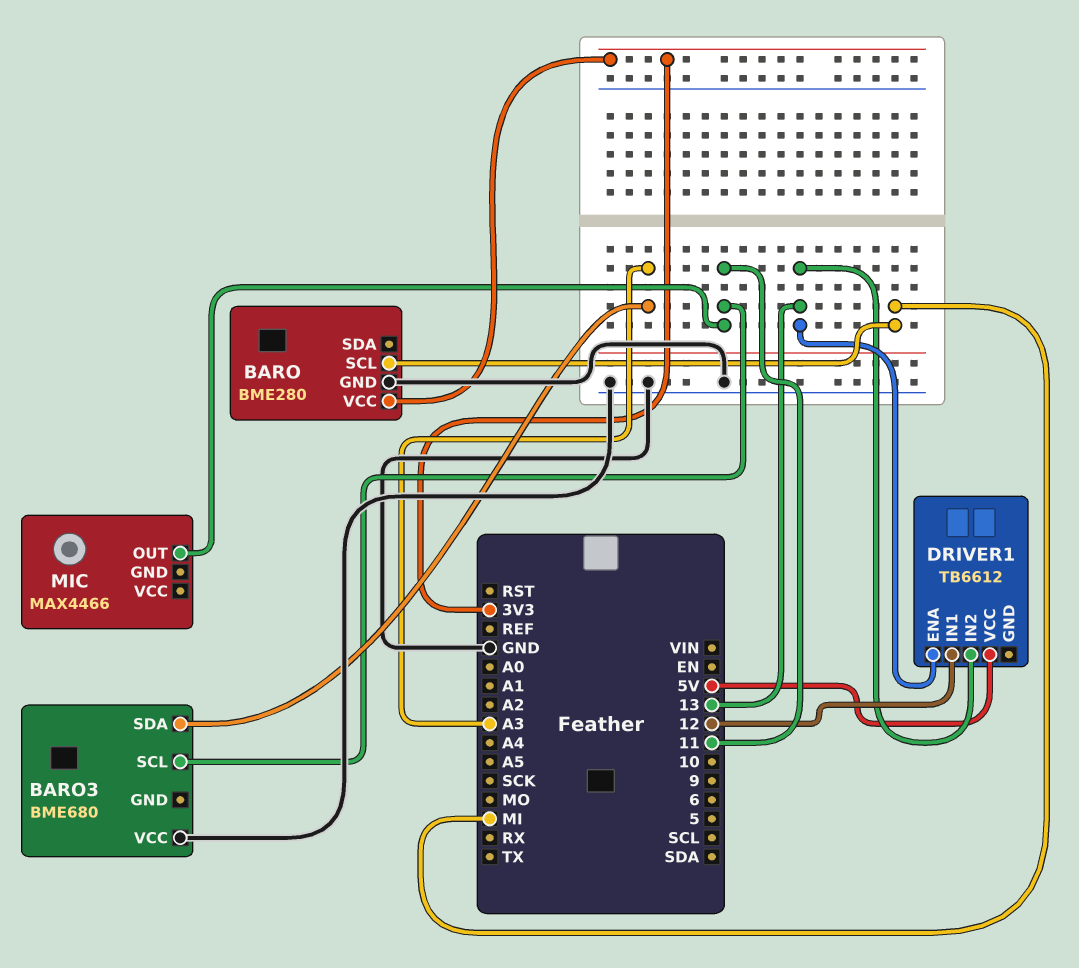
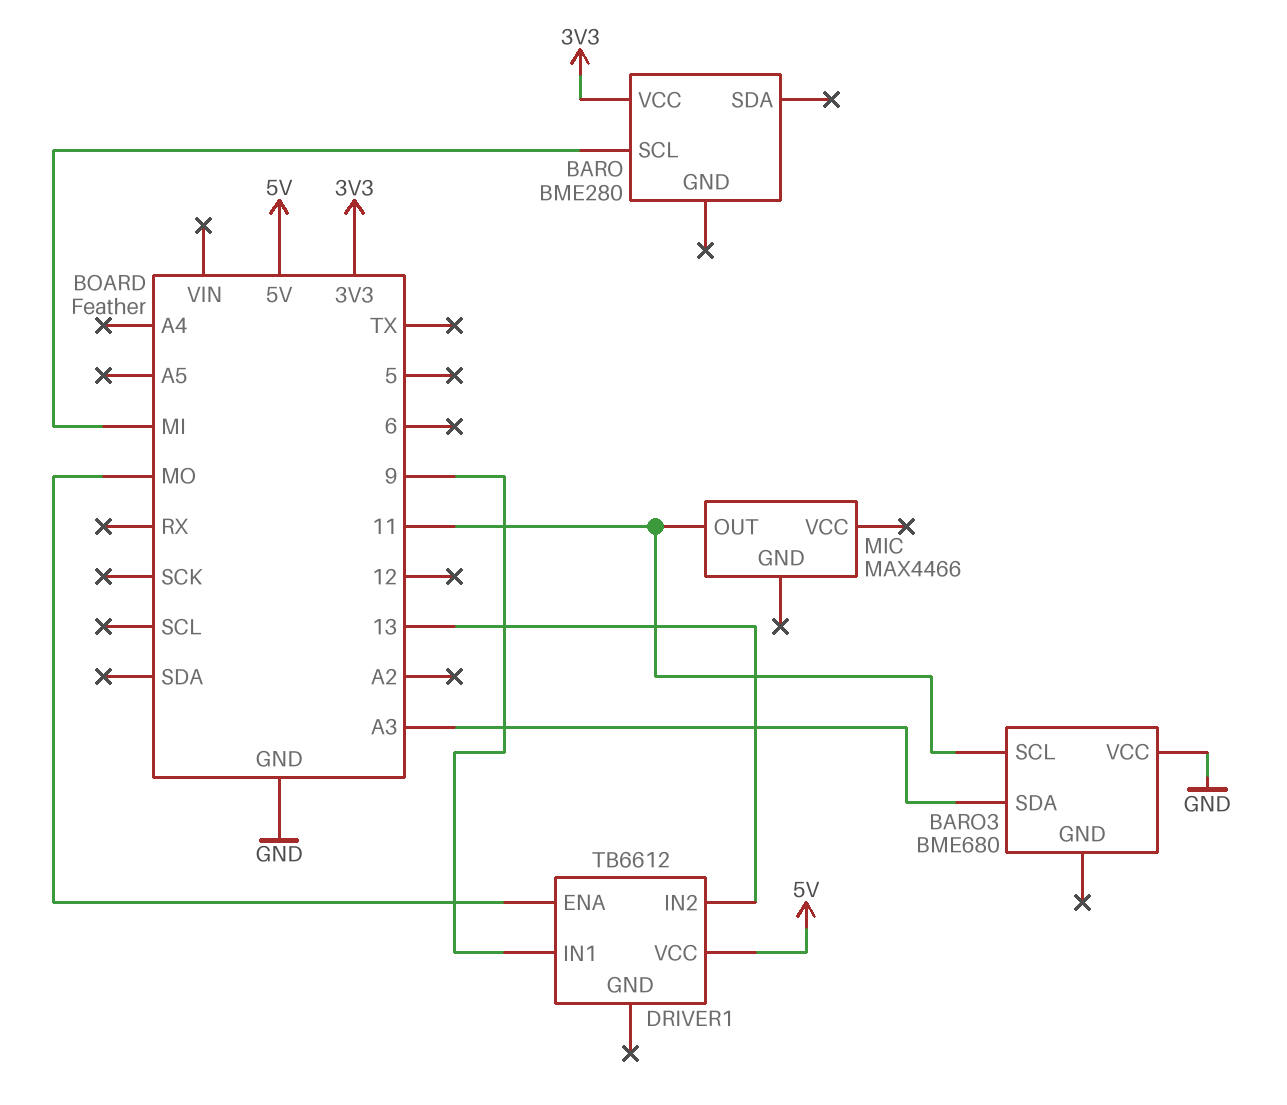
BARO pin GND: GND -> none
DRIVER1 pin ENA: 13 -> MO
DRIVER1 pin IN1: 12 -> 9

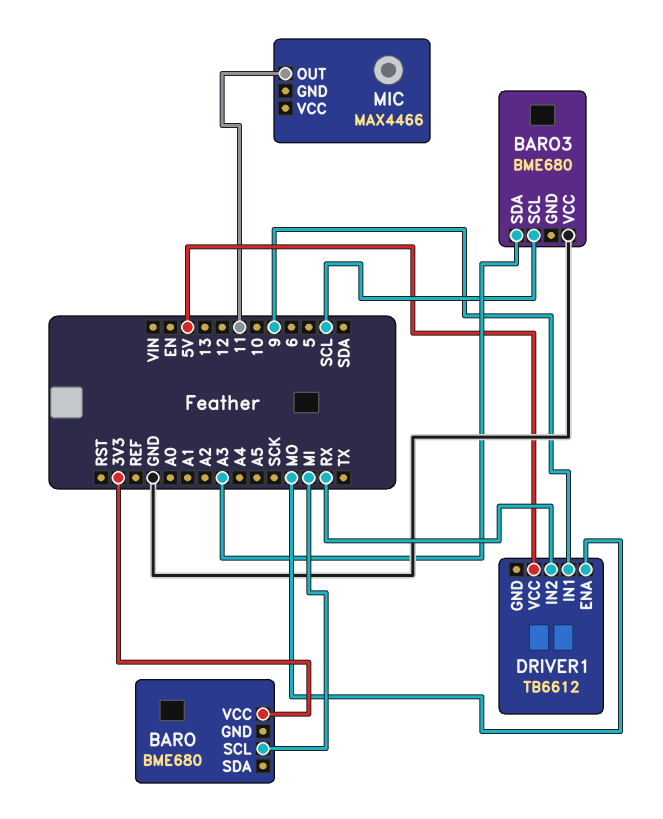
BARO: BME280 -> BME680
BARO3 pin SCL: 11 -> SCL
DRIVER1 pin IN2: 13 -> RX

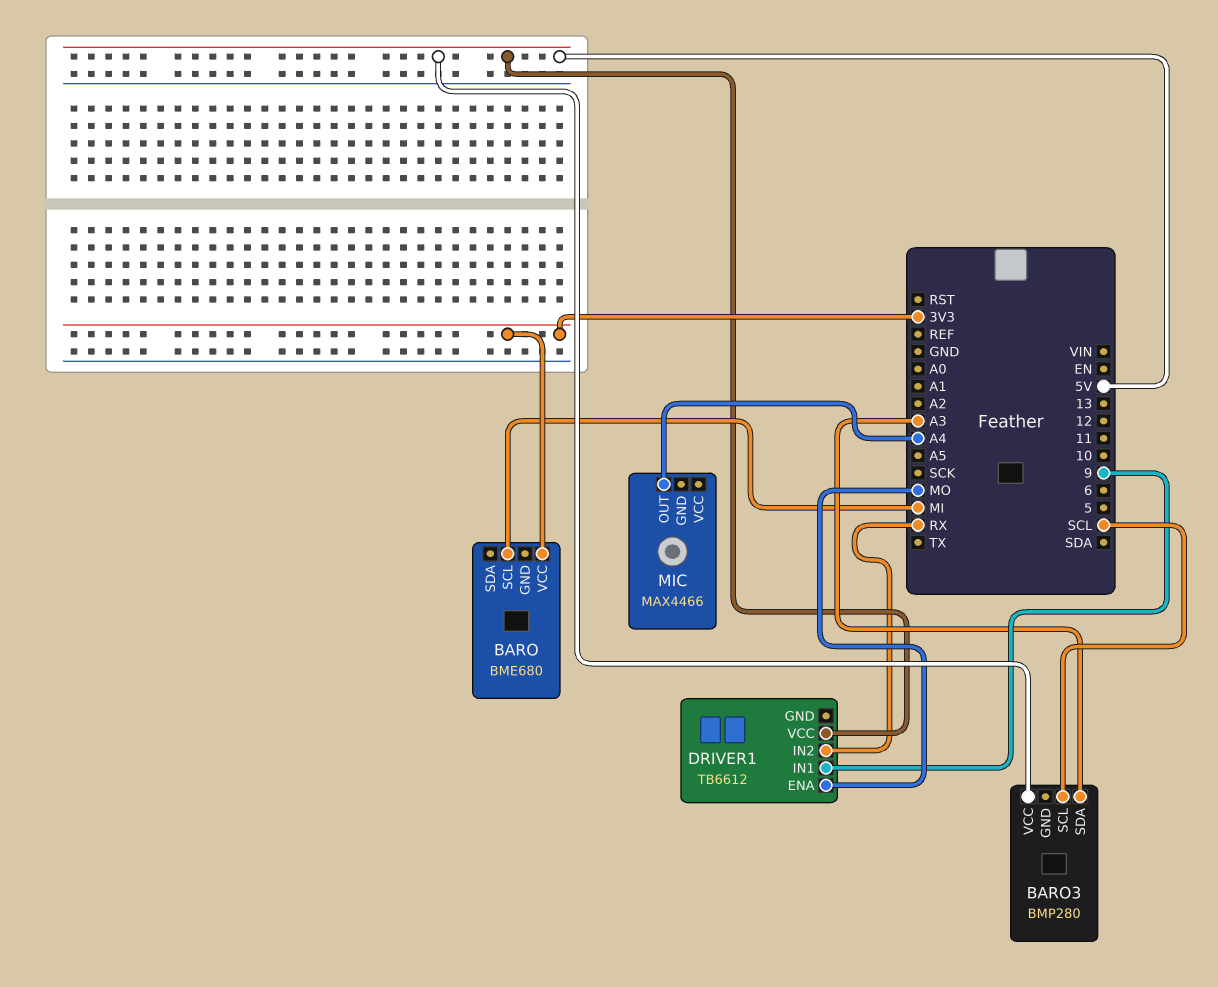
BARO3: BME680 -> BMP280
BARO3 pin VCC: GND -> 5V
MIC pin OUT: 11 -> A4

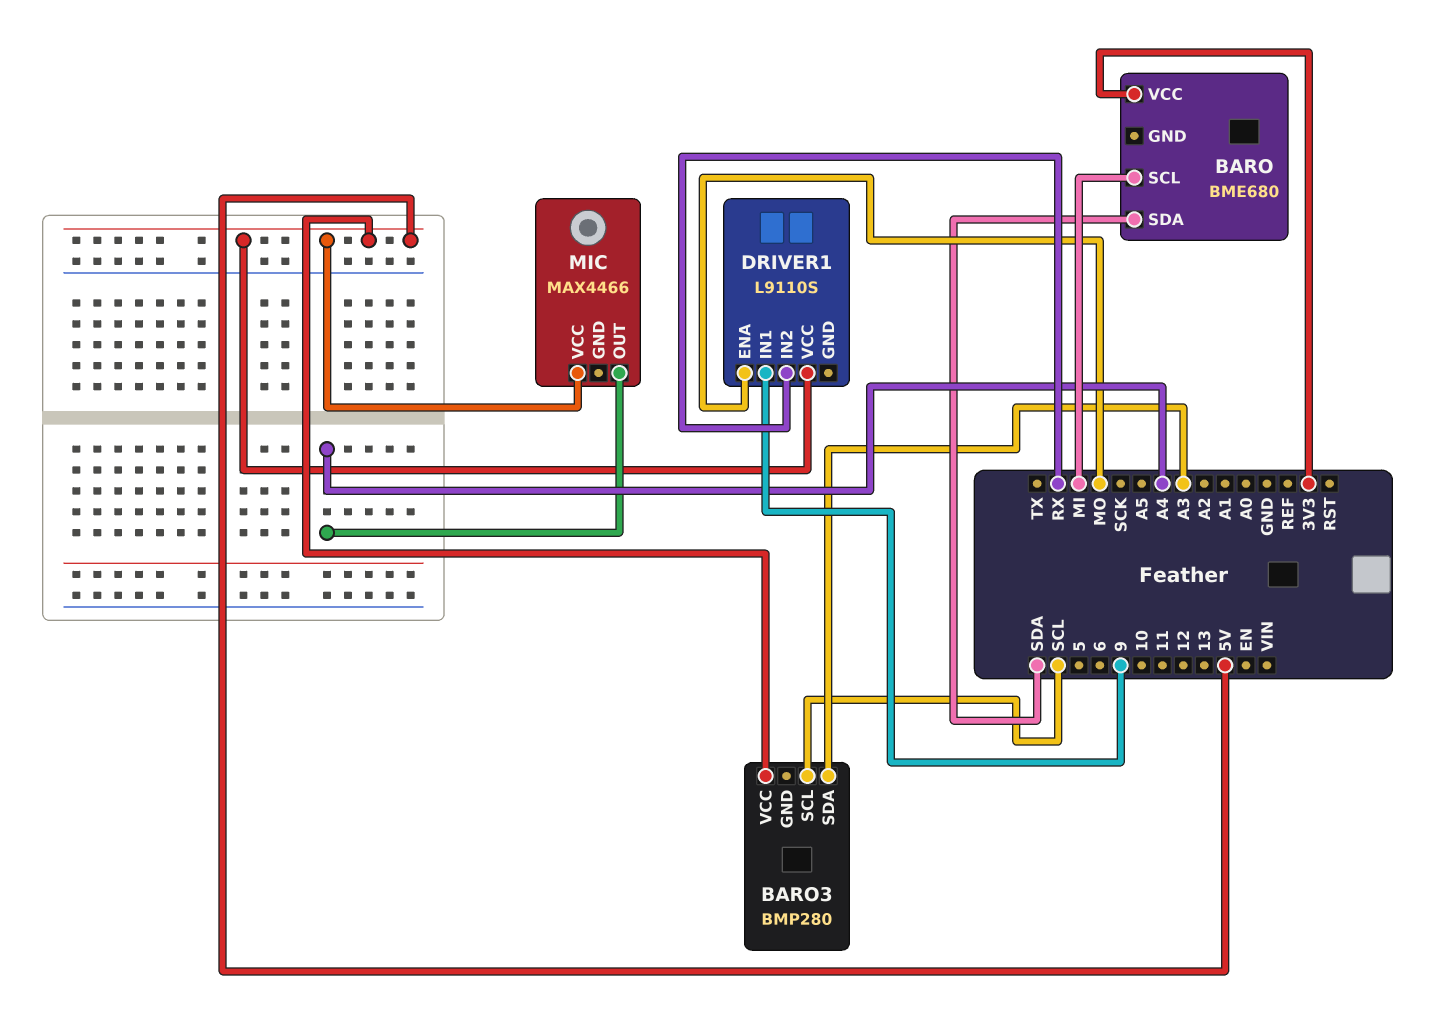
BARO pin SDA: none -> SDA
DRIVER1: TB6612 -> L9110S
MIC pin VCC: none -> 5V

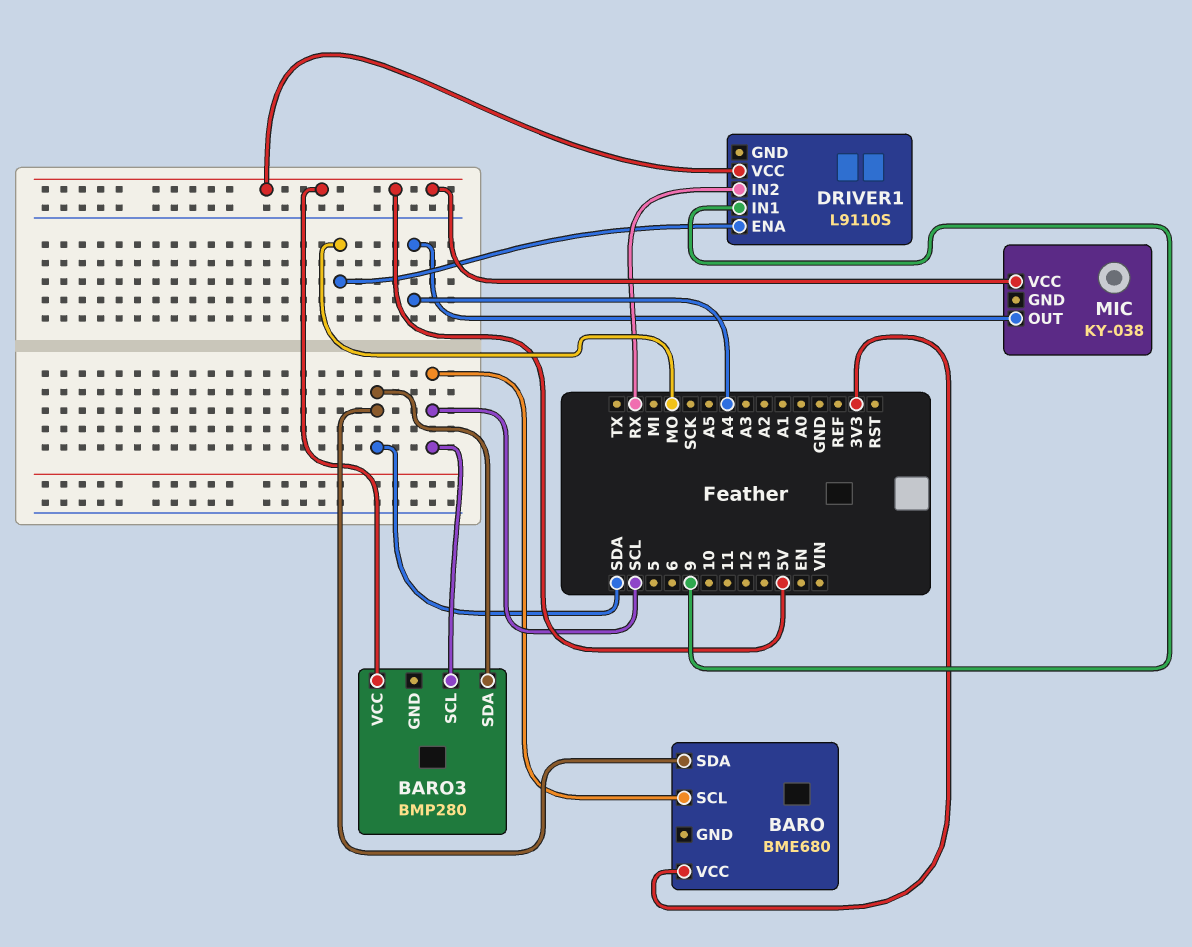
BARO pin SCL: MI -> SCL
BARO3 pin SDA: A3 -> SDA
MIC: MAX4466 -> KY-038

